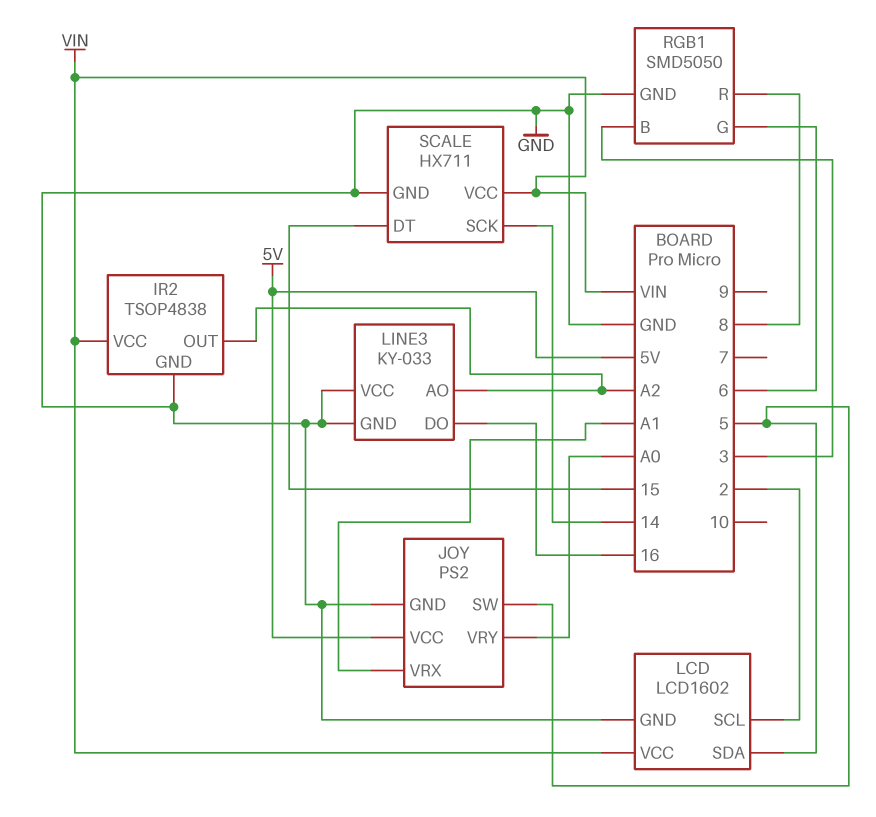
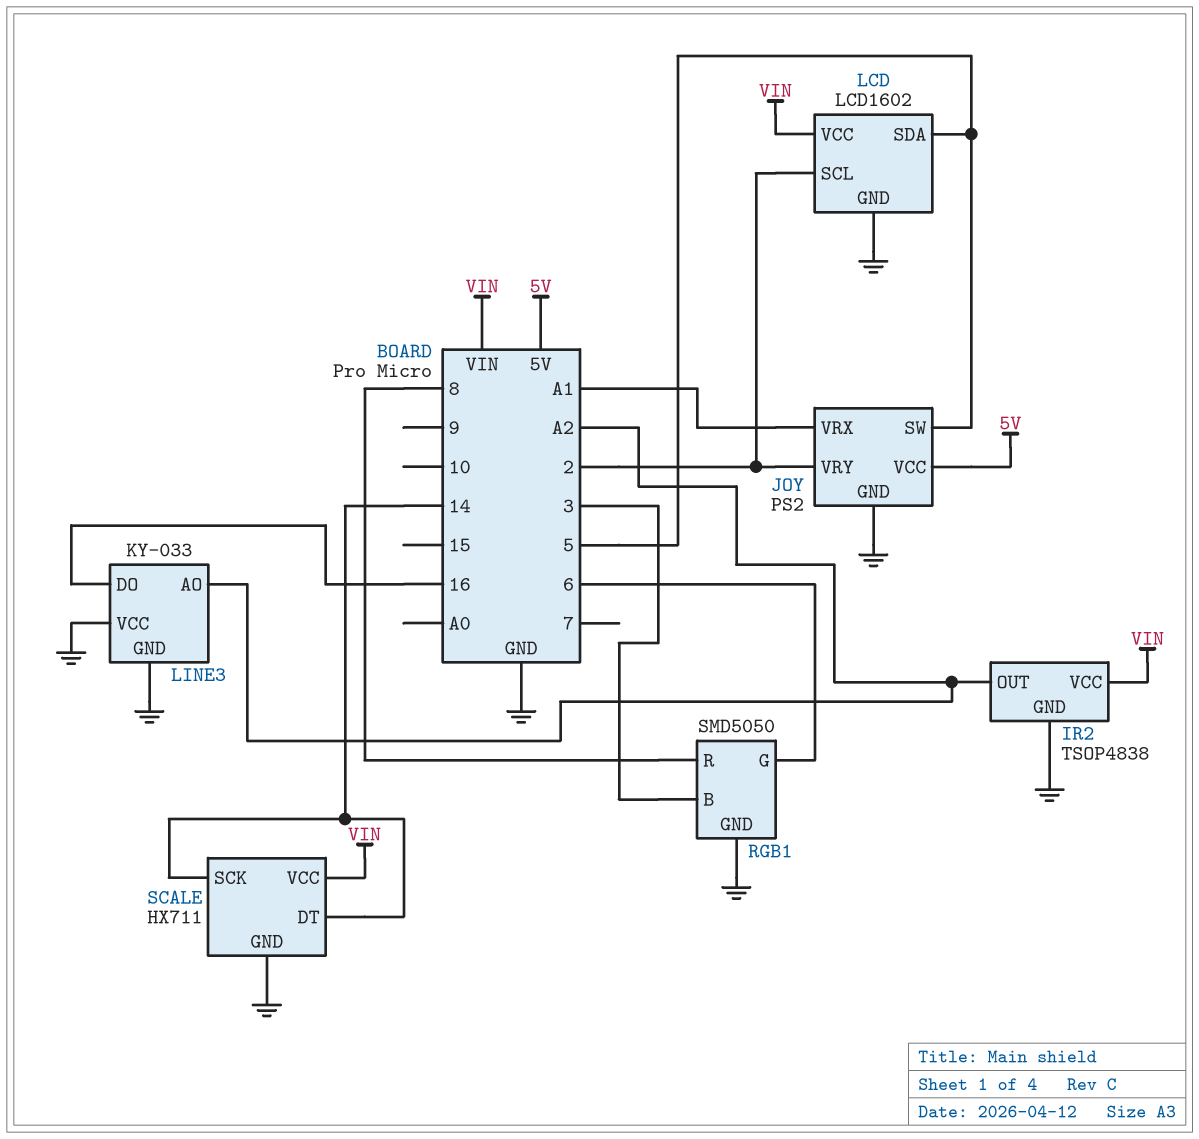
JOY pin VRY: A0 -> 2
SCALE pin DT: 15 -> 14

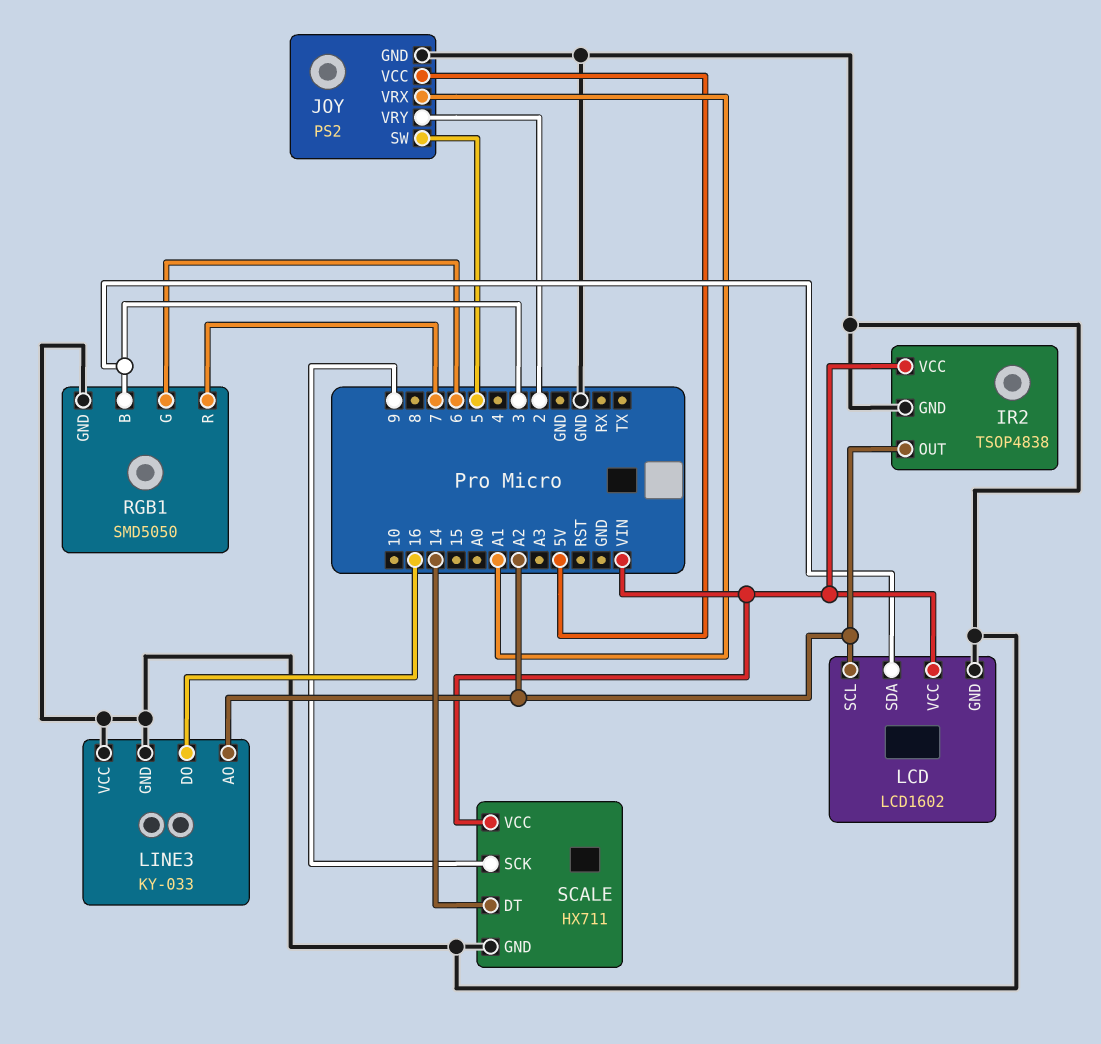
LCD pin SCL: 2 -> A2
LCD pin SDA: 5 -> 3
RGB1 pin R: 8 -> 7
SCALE pin SCK: 14 -> 9

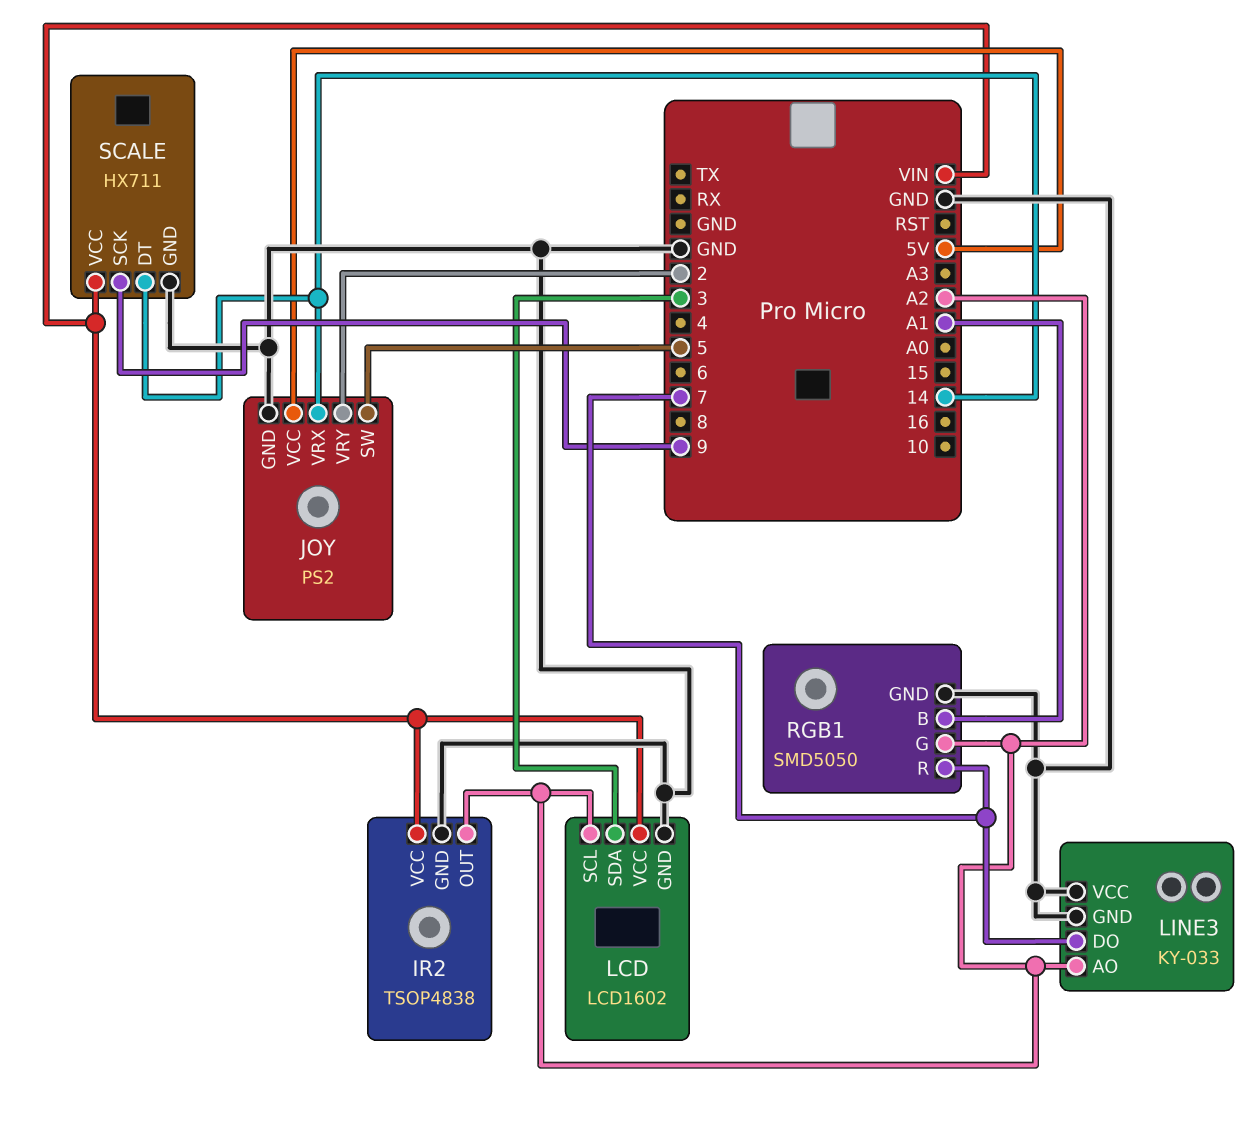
JOY pin VRX: A1 -> 14
LINE3 pin DO: 16 -> 7
RGB1 pin B: 3 -> A1
RGB1 pin G: 6 -> A2

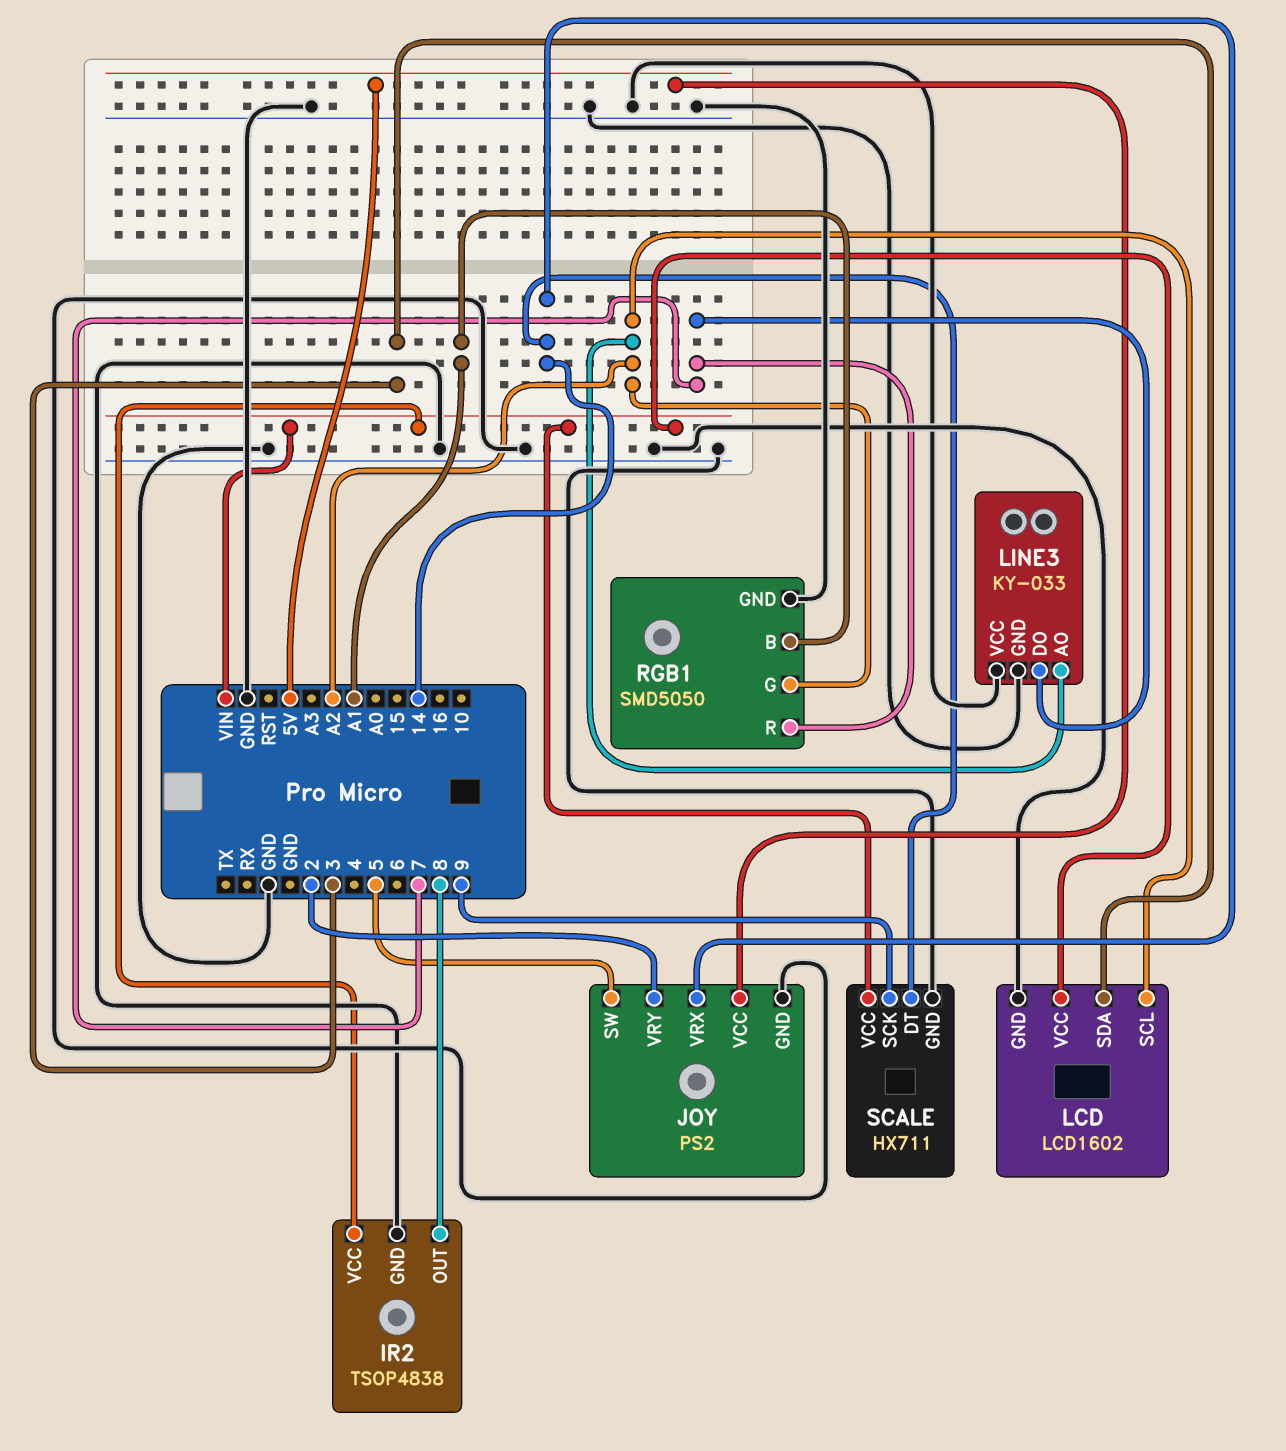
IR2 pin OUT: A2 -> 8

